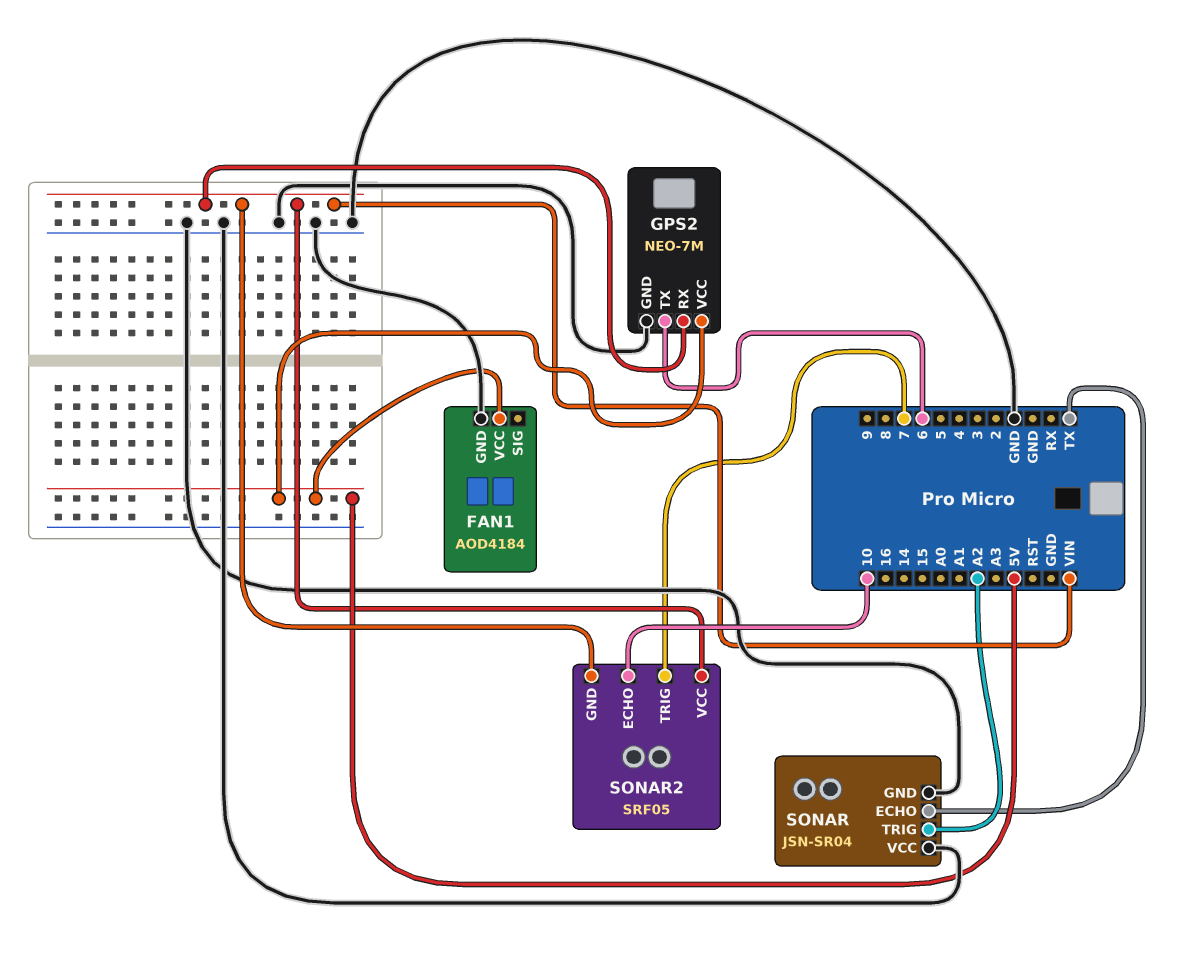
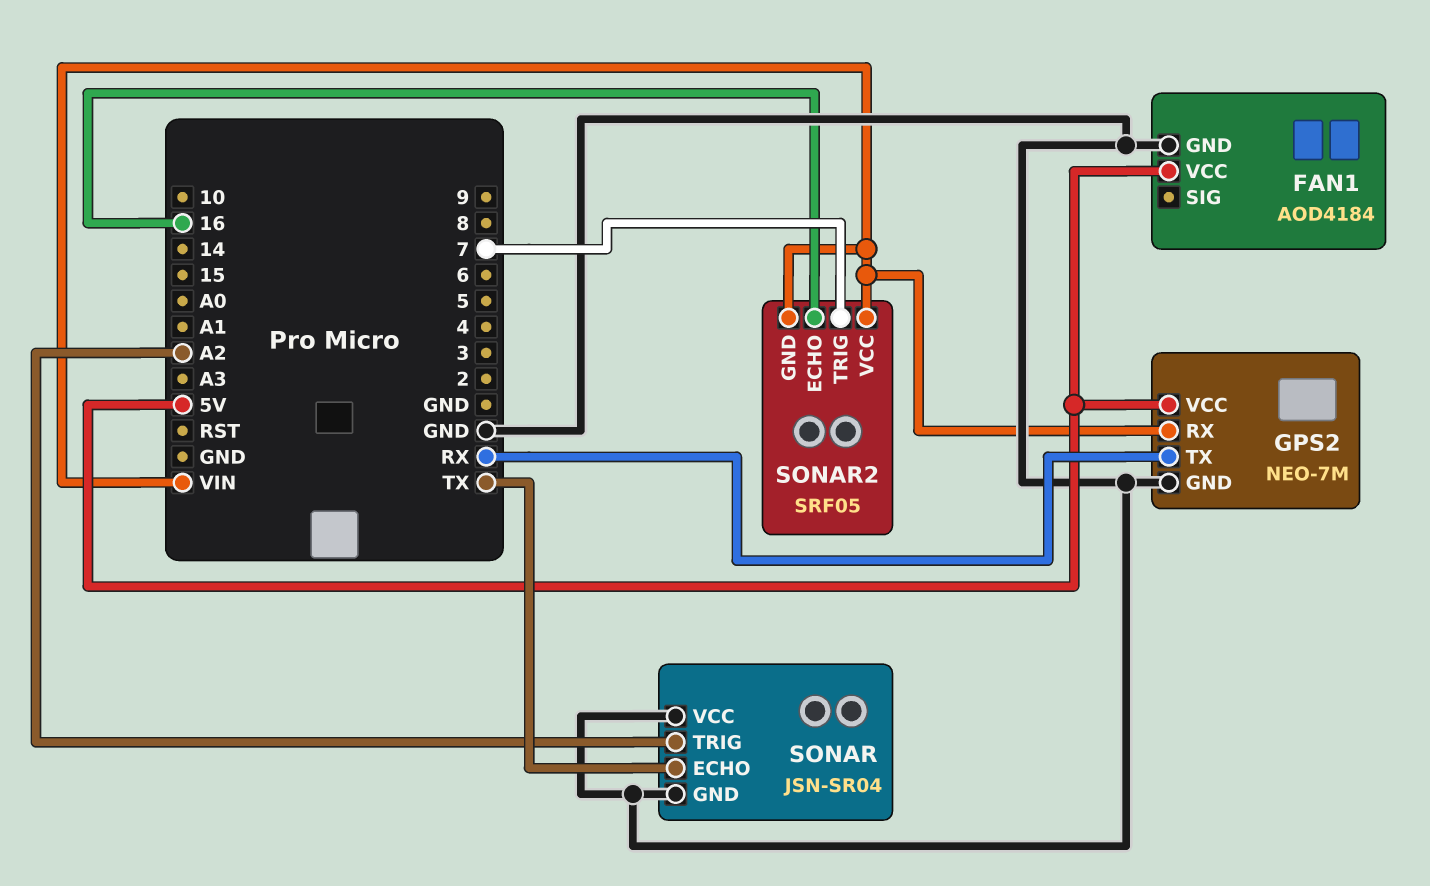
GPS2 pin TX: 6 -> RX
SONAR2 pin ECHO: 10 -> 16

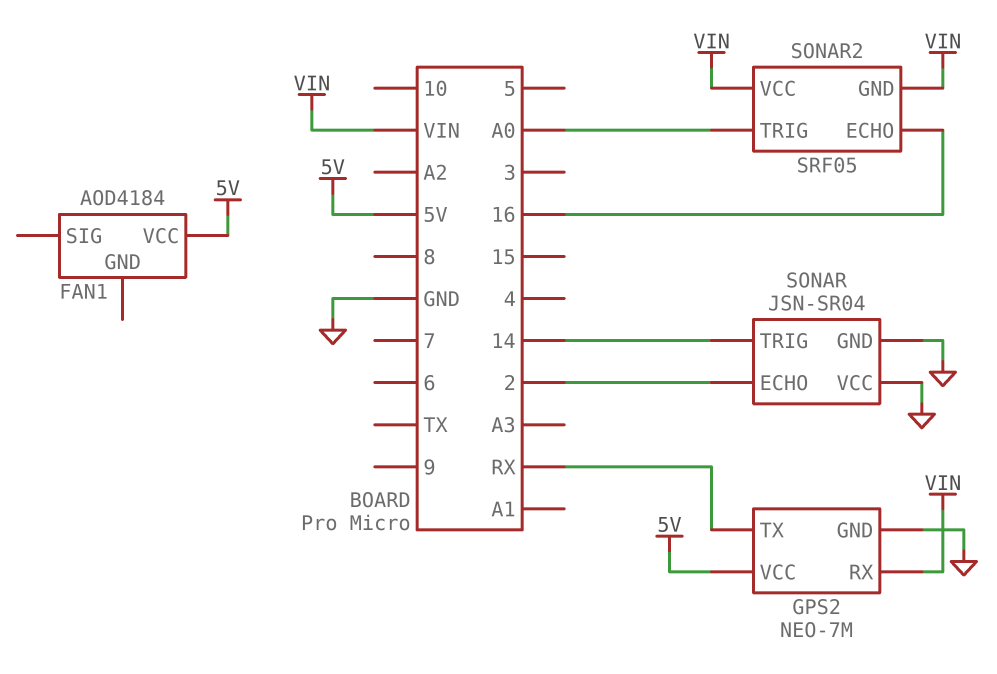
FAN1 pin GND: GND -> none
SONAR pin ECHO: TX -> 2
SONAR pin TRIG: A2 -> 14
SONAR2 pin TRIG: 7 -> A0

